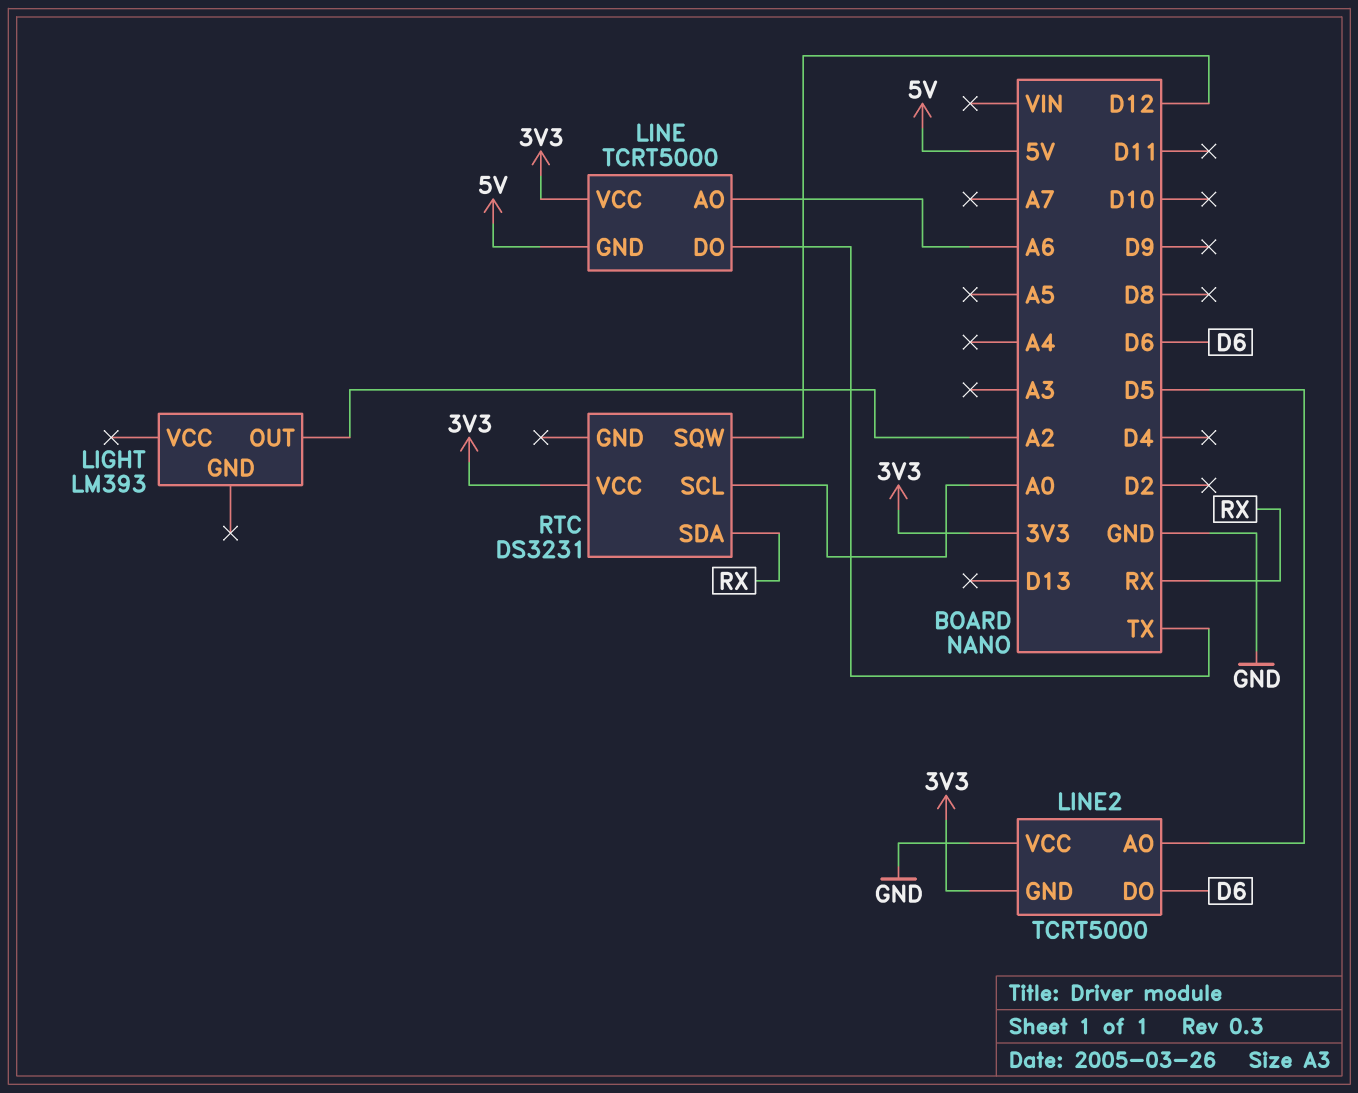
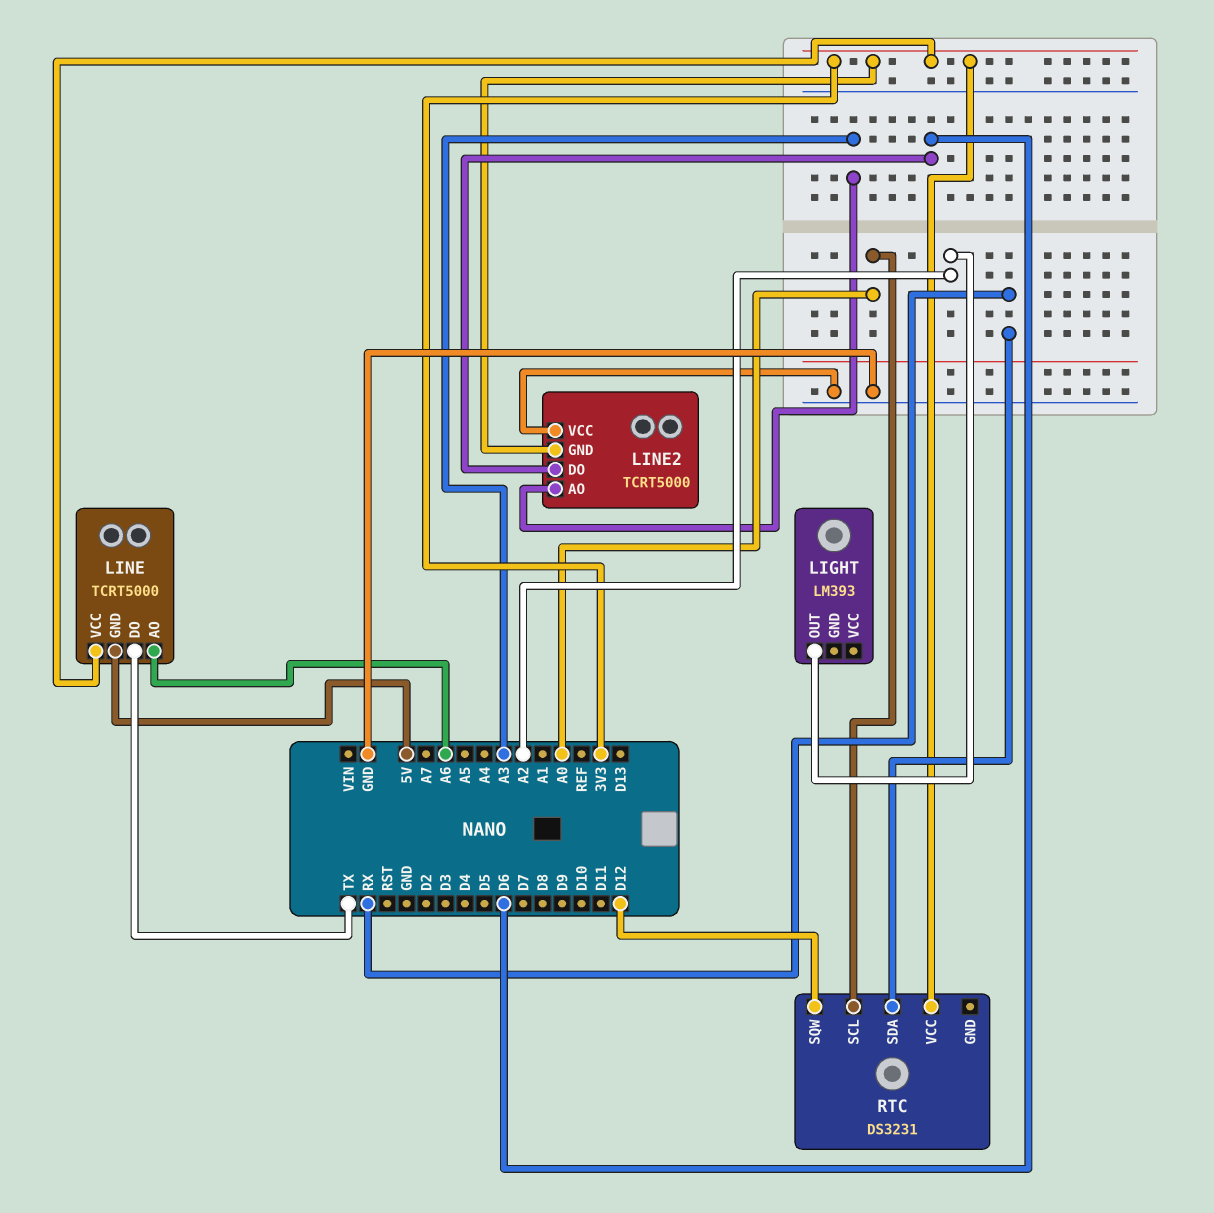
LINE2 pin AO: D5 -> A3

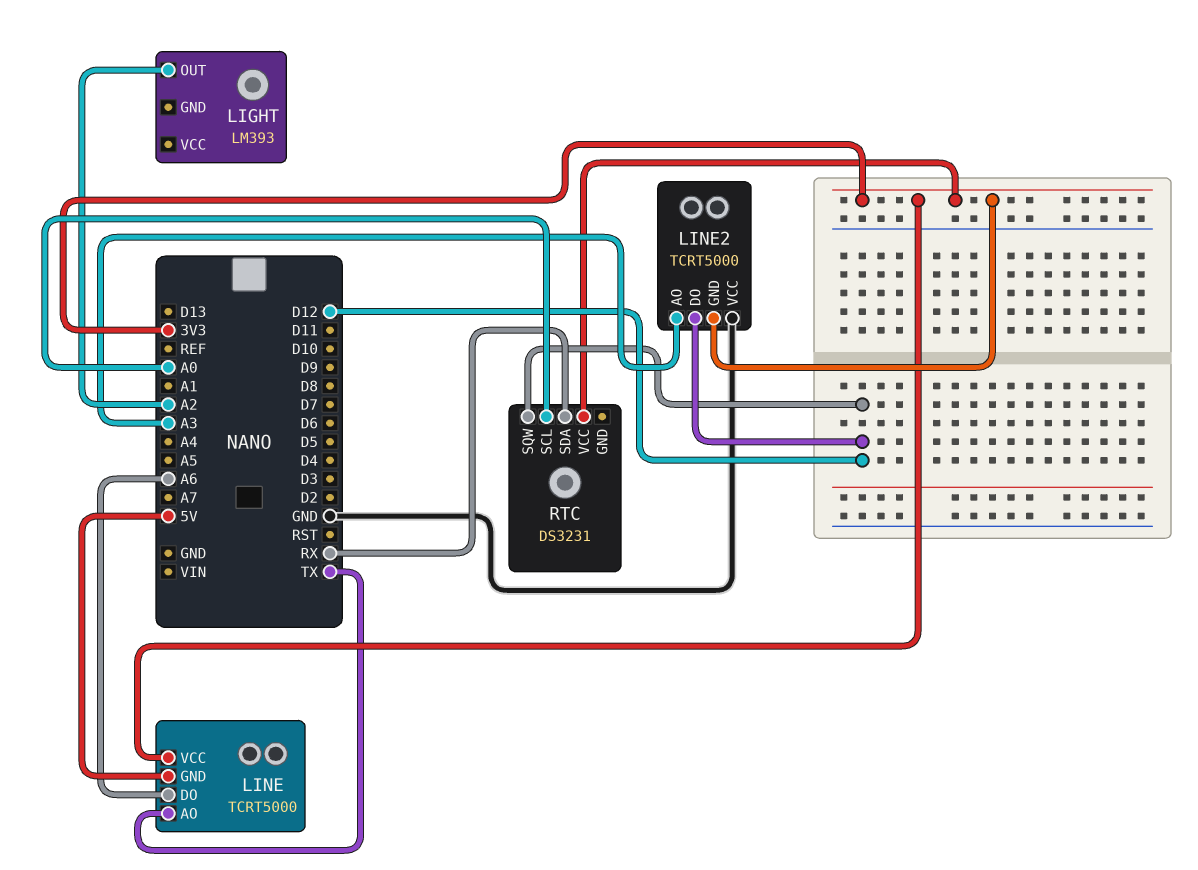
LINE pin AO: A6 -> TX
LINE pin DO: TX -> A6
LINE2 pin DO: D6 -> D12

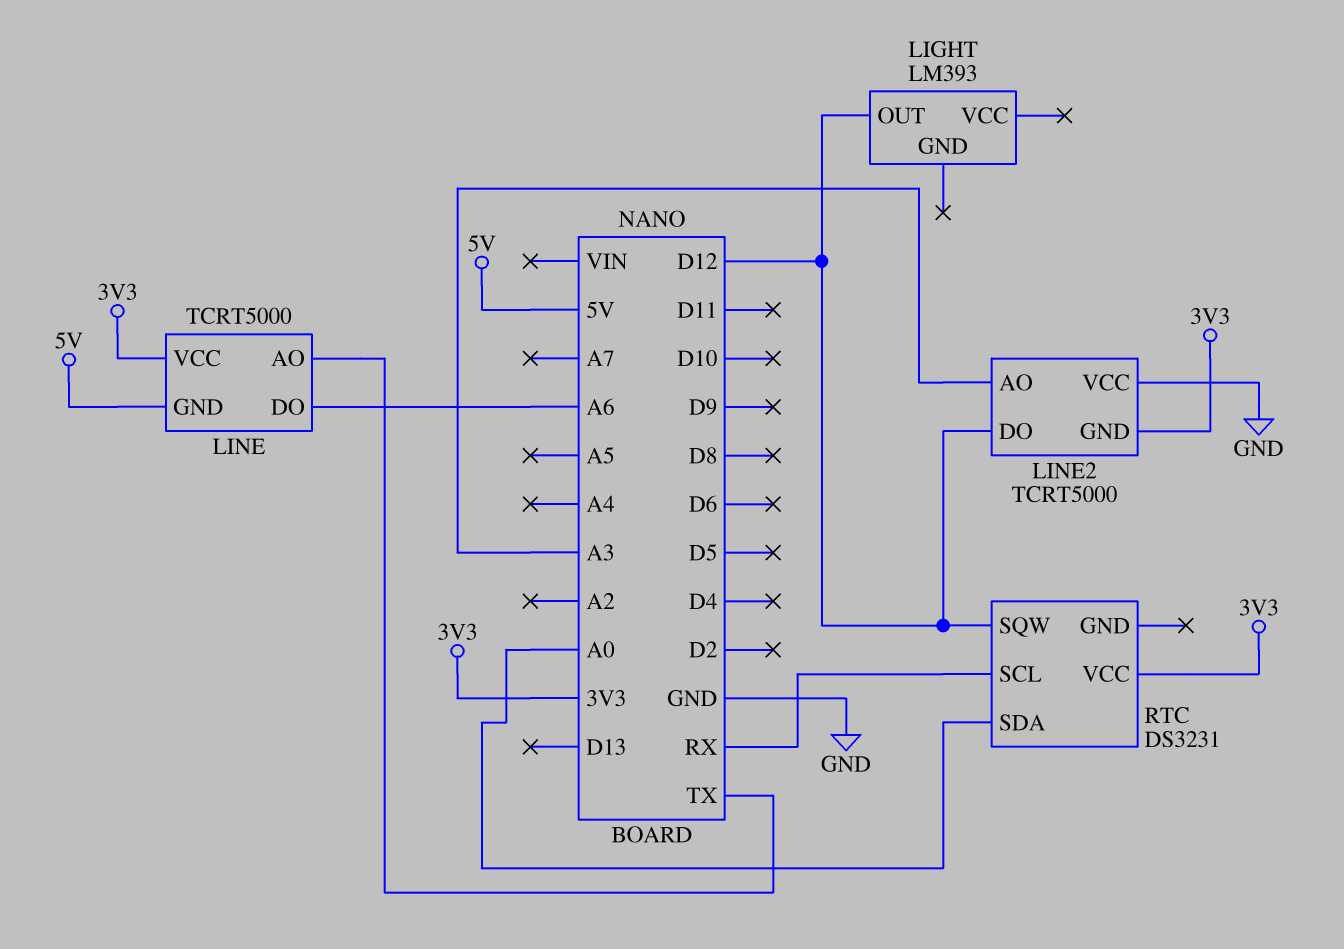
LIGHT pin OUT: A2 -> D12
RTC pin SCL: A0 -> RX
RTC pin SDA: RX -> A0

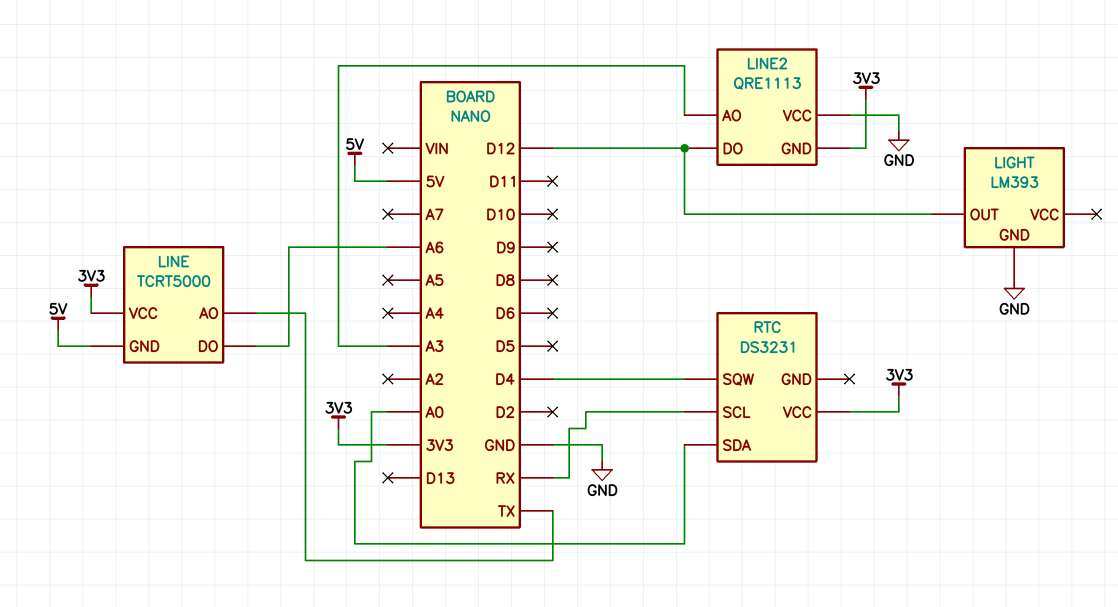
LIGHT pin GND: none -> GND
LINE2: TCRT5000 -> QRE1113
RTC pin SQW: D12 -> D4

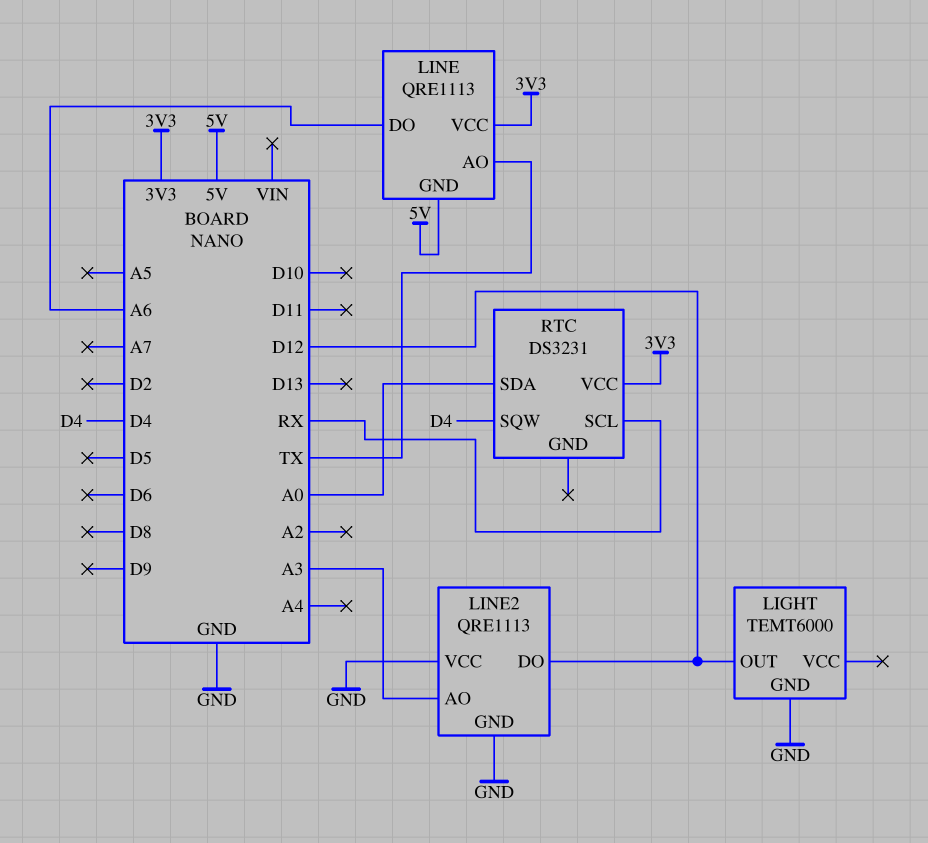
LIGHT: LM393 -> TEMT6000
LINE: TCRT5000 -> QRE1113
LINE2 pin GND: 3V3 -> GND

